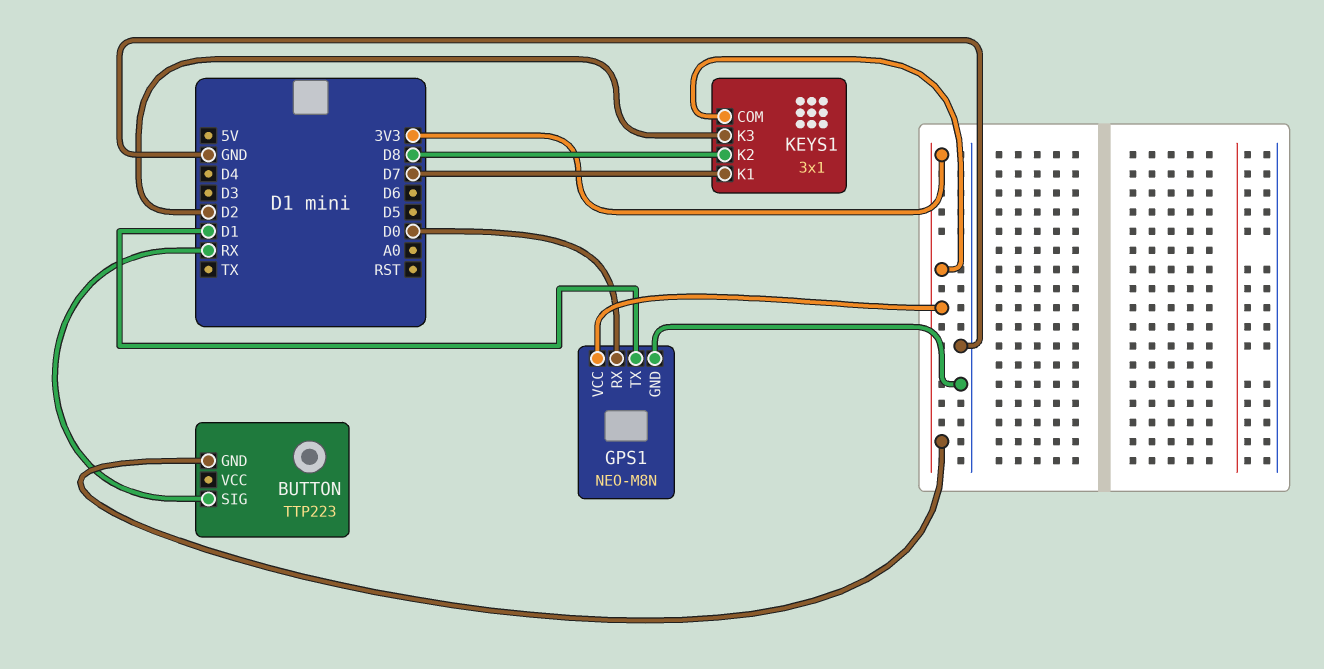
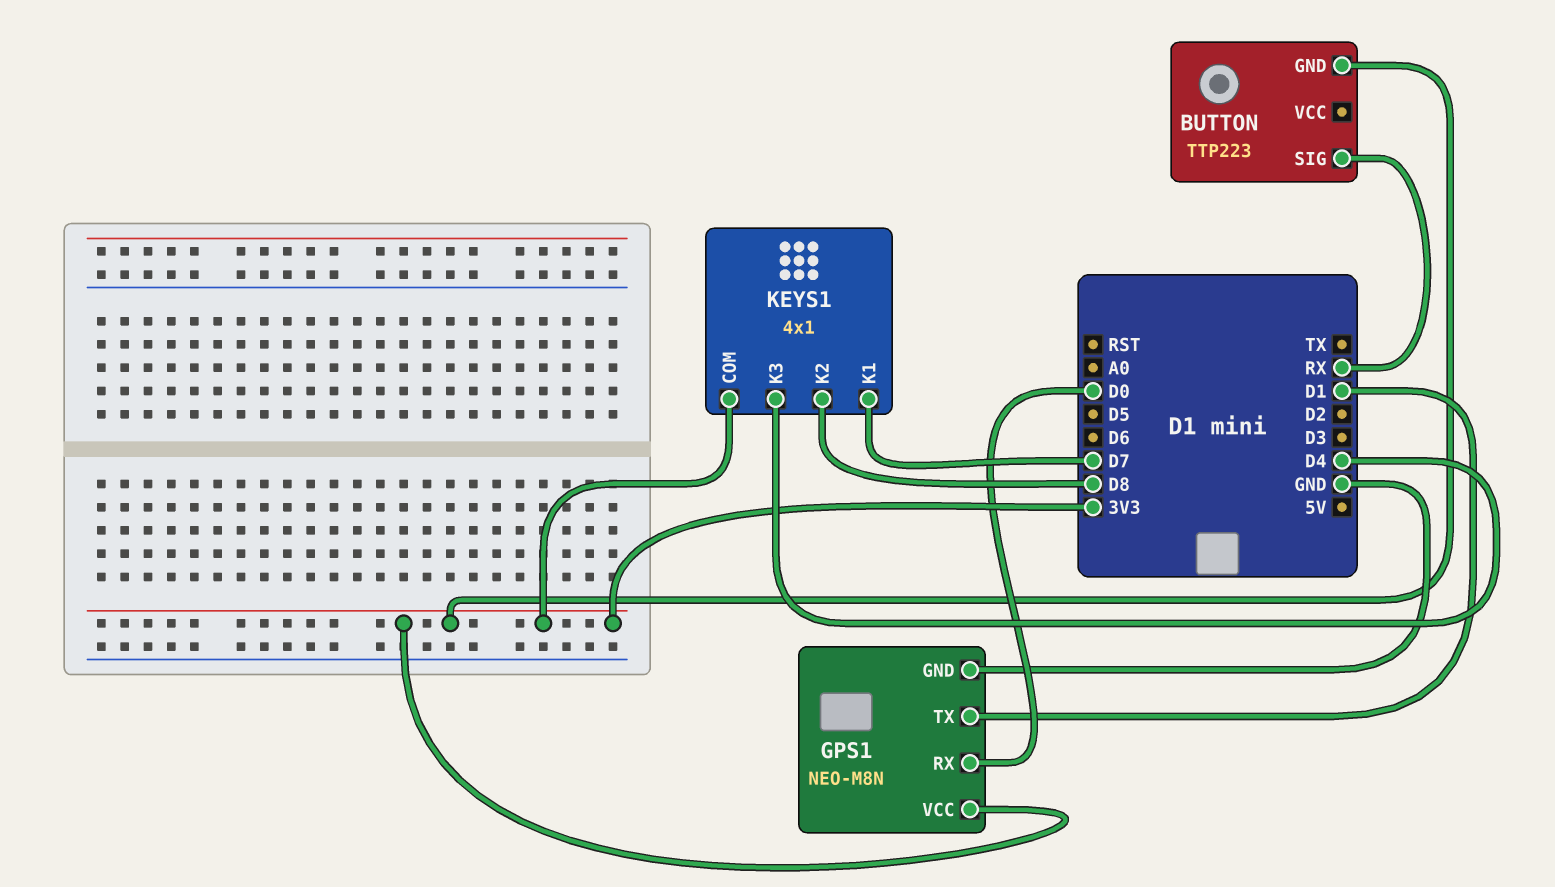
KEYS1: 3x1 -> 4x1
KEYS1 pin K3: D2 -> D4

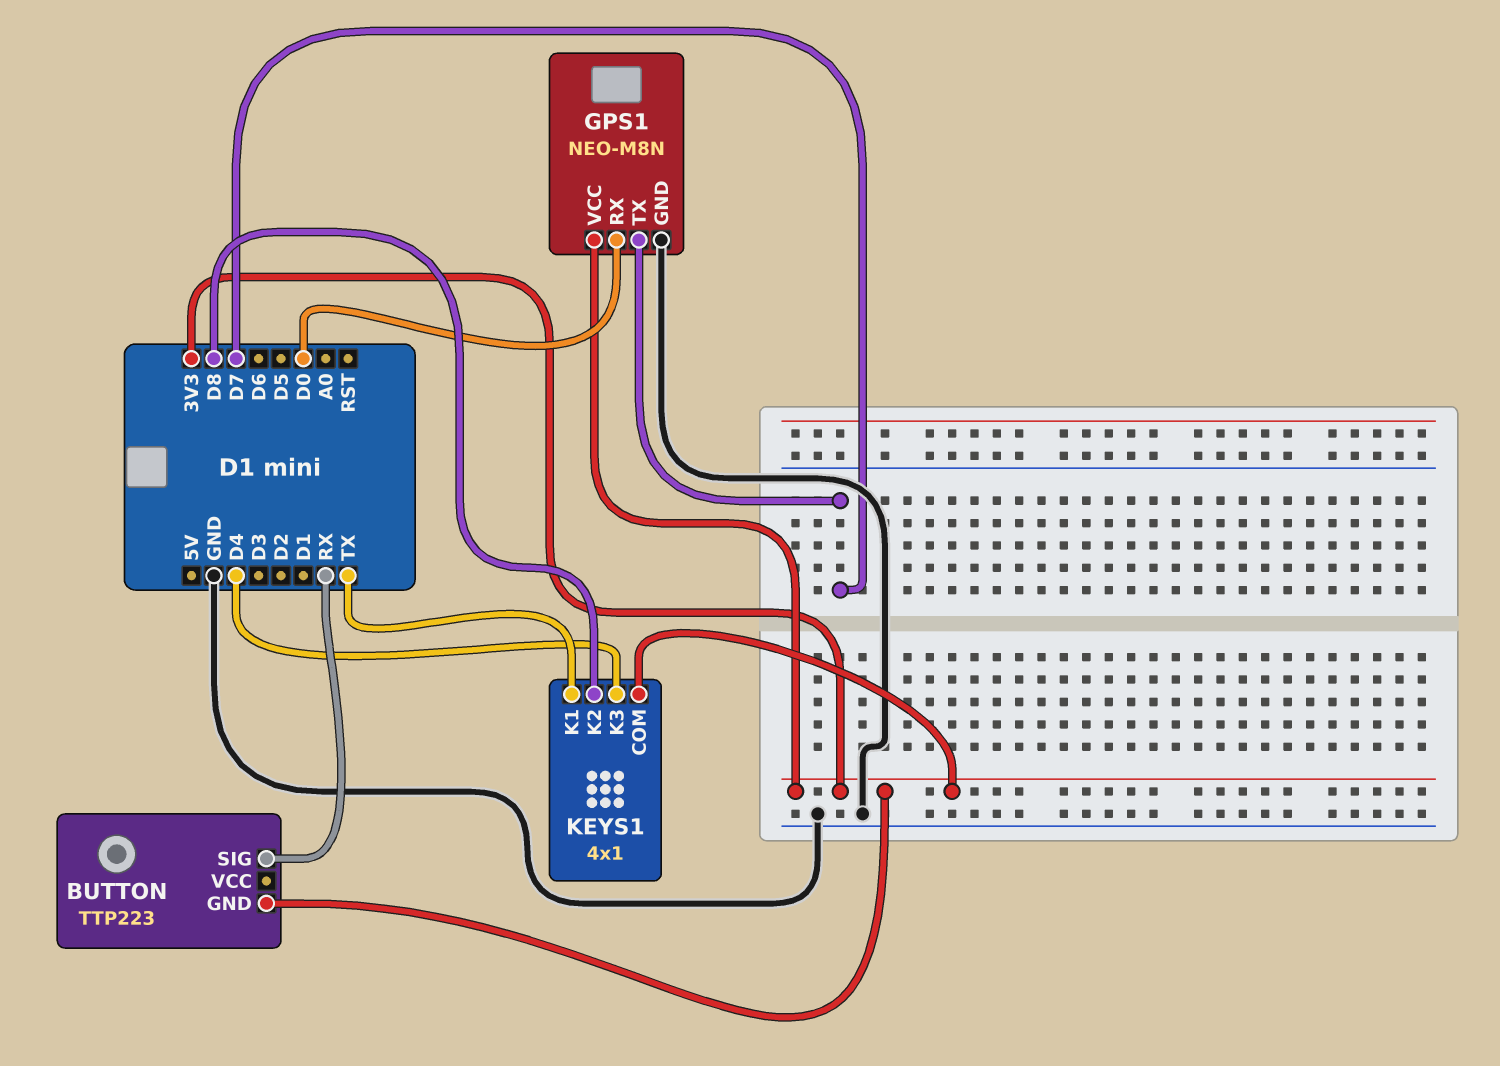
GPS1 pin TX: D1 -> D7
KEYS1 pin K1: D7 -> TX

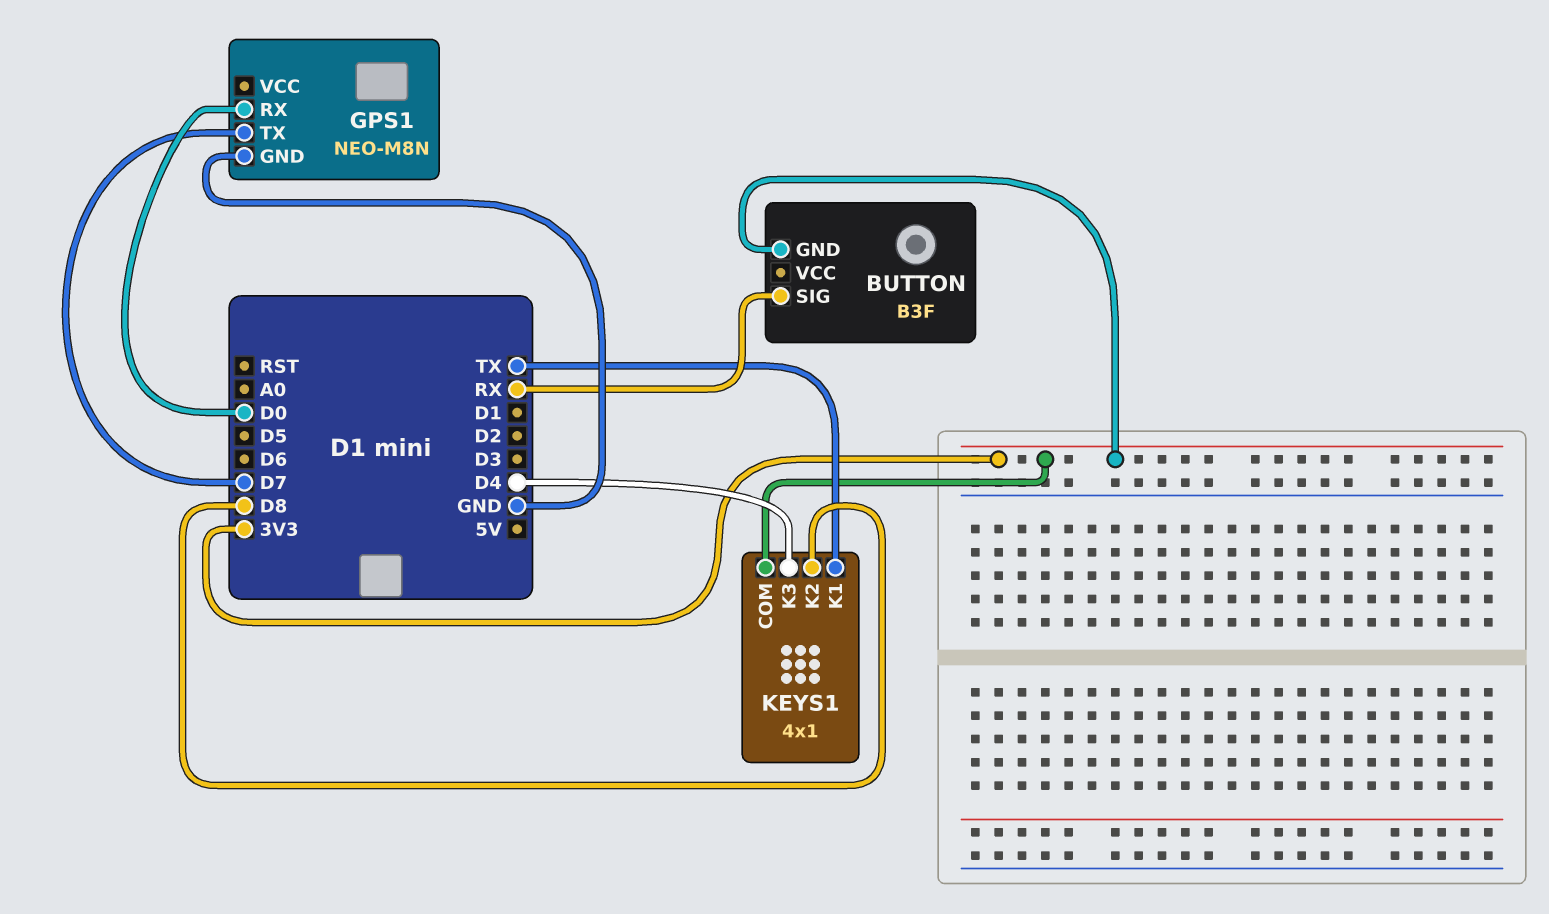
BUTTON: TTP223 -> B3F
GPS1 pin VCC: 3V3 -> none

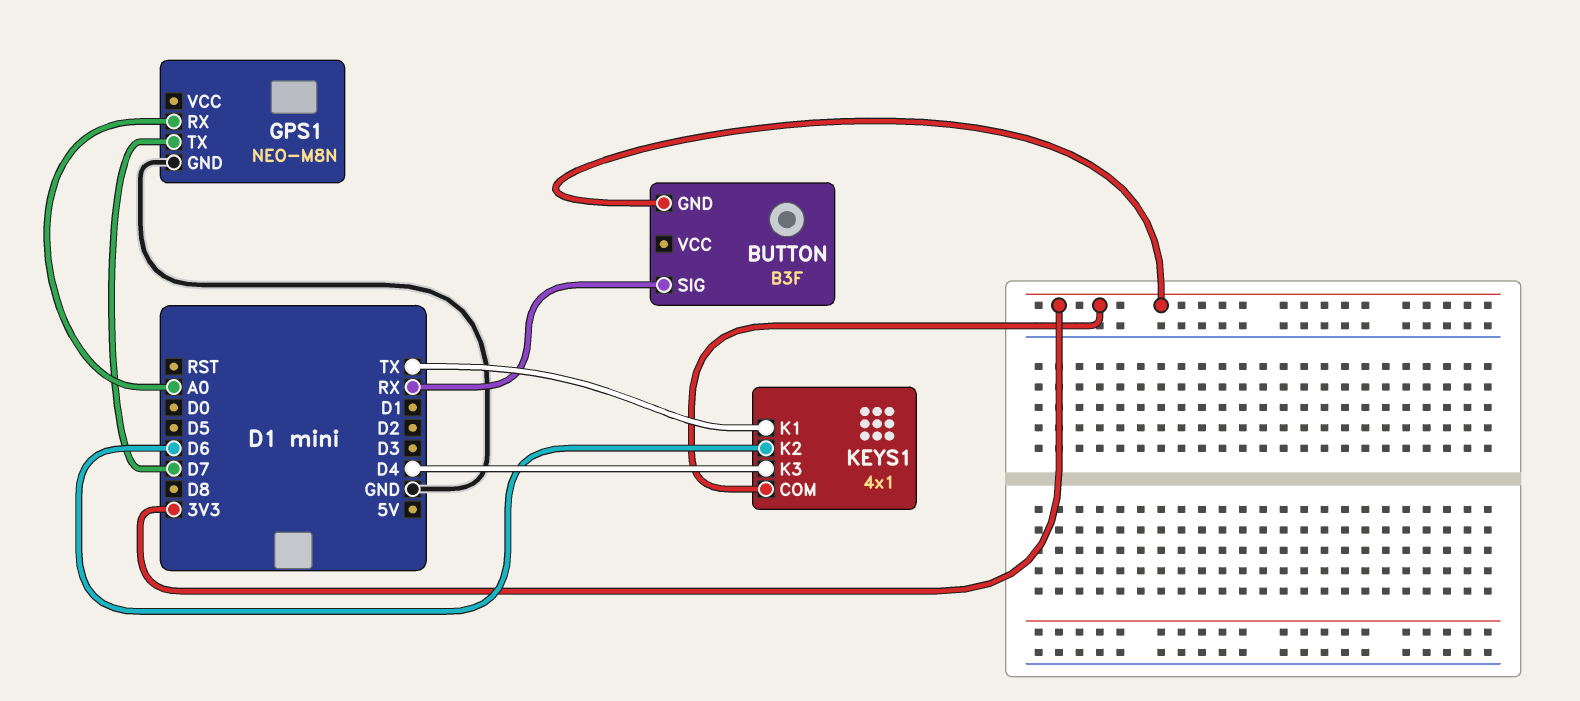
GPS1 pin RX: D0 -> A0
KEYS1 pin K2: D8 -> D6

